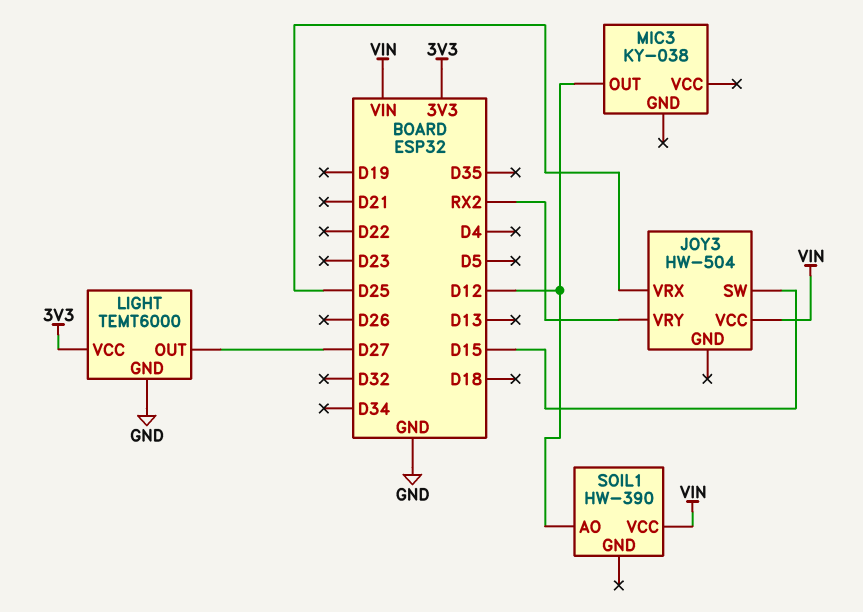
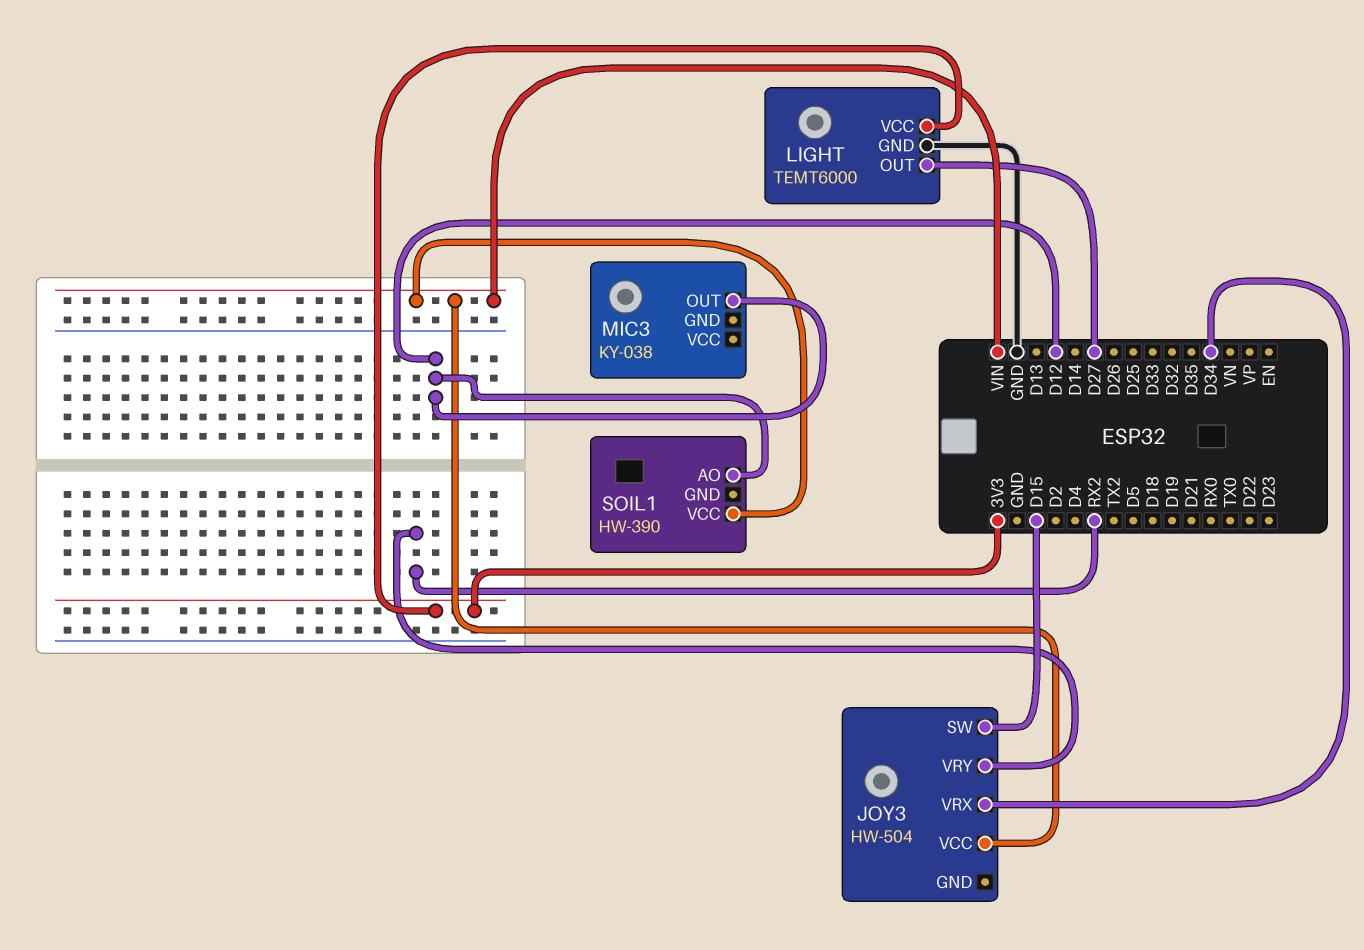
JOY3 pin VRX: D25 -> D34

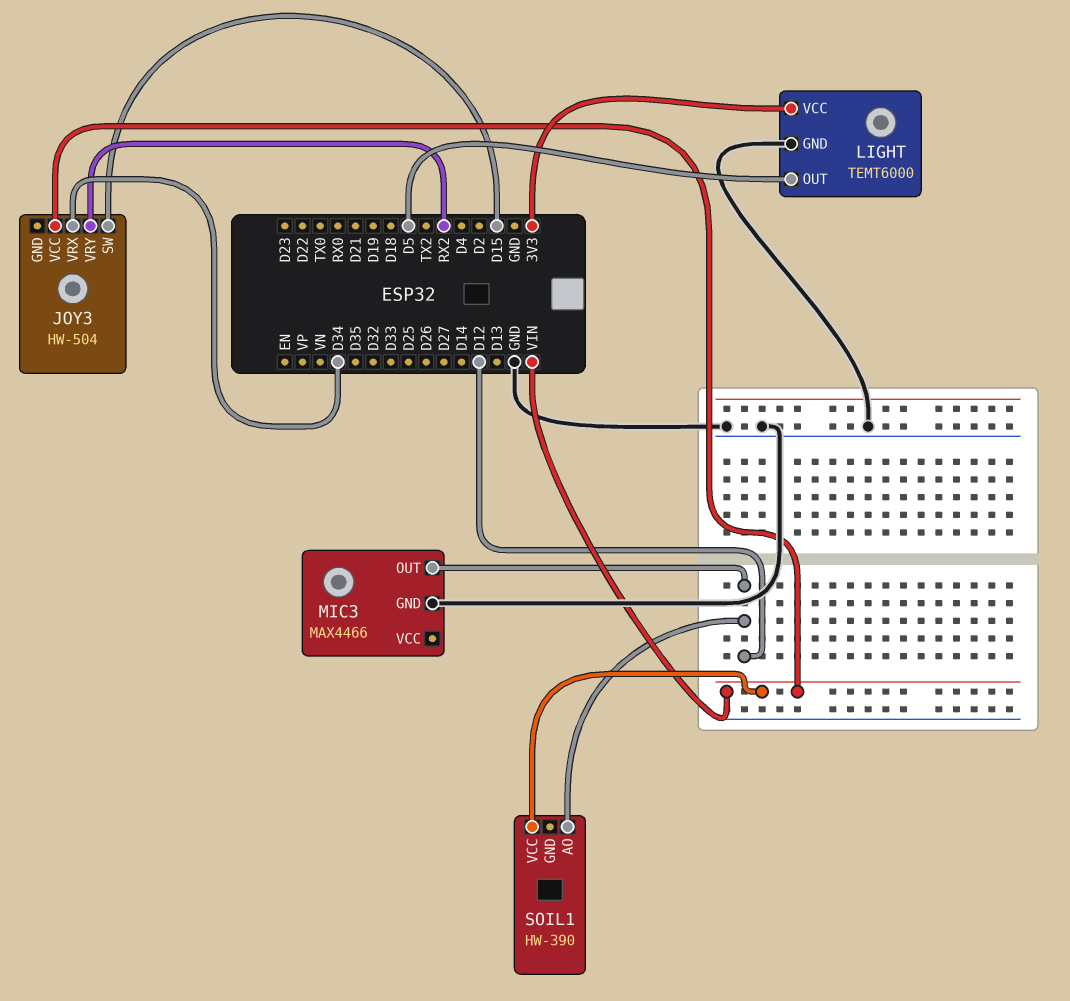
LIGHT pin OUT: D27 -> D5
MIC3: KY-038 -> MAX4466
MIC3 pin GND: none -> GND

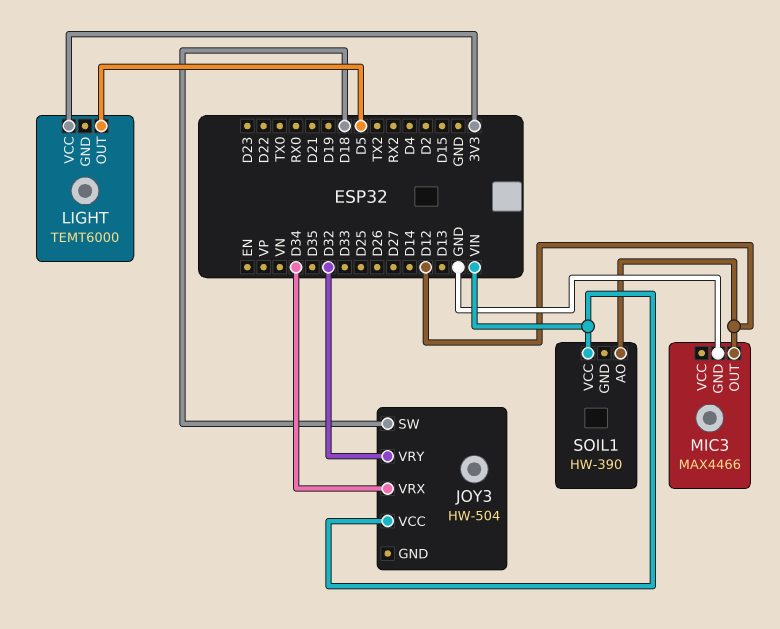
JOY3 pin SW: D15 -> D18
JOY3 pin VRY: RX2 -> D32
LIGHT pin GND: GND -> none

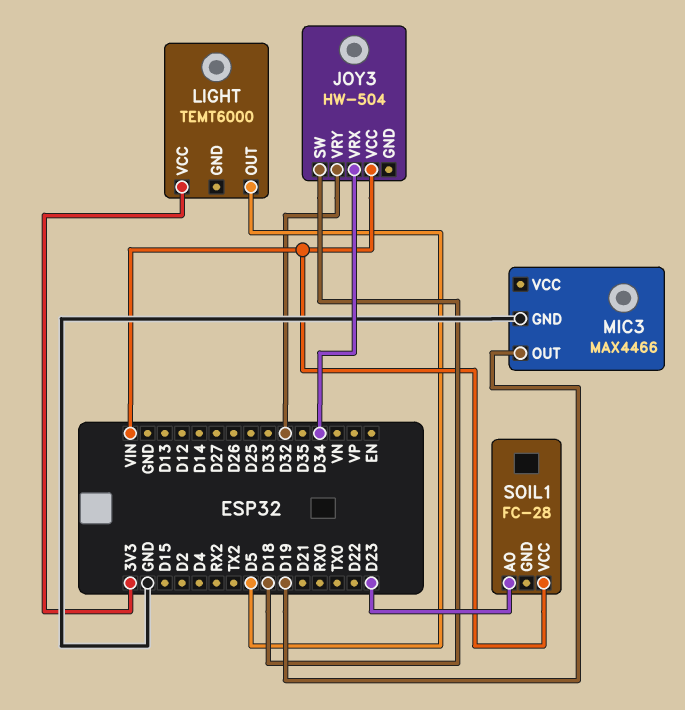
MIC3 pin OUT: D12 -> D19
SOIL1: HW-390 -> FC-28
SOIL1 pin AO: D12 -> D23

